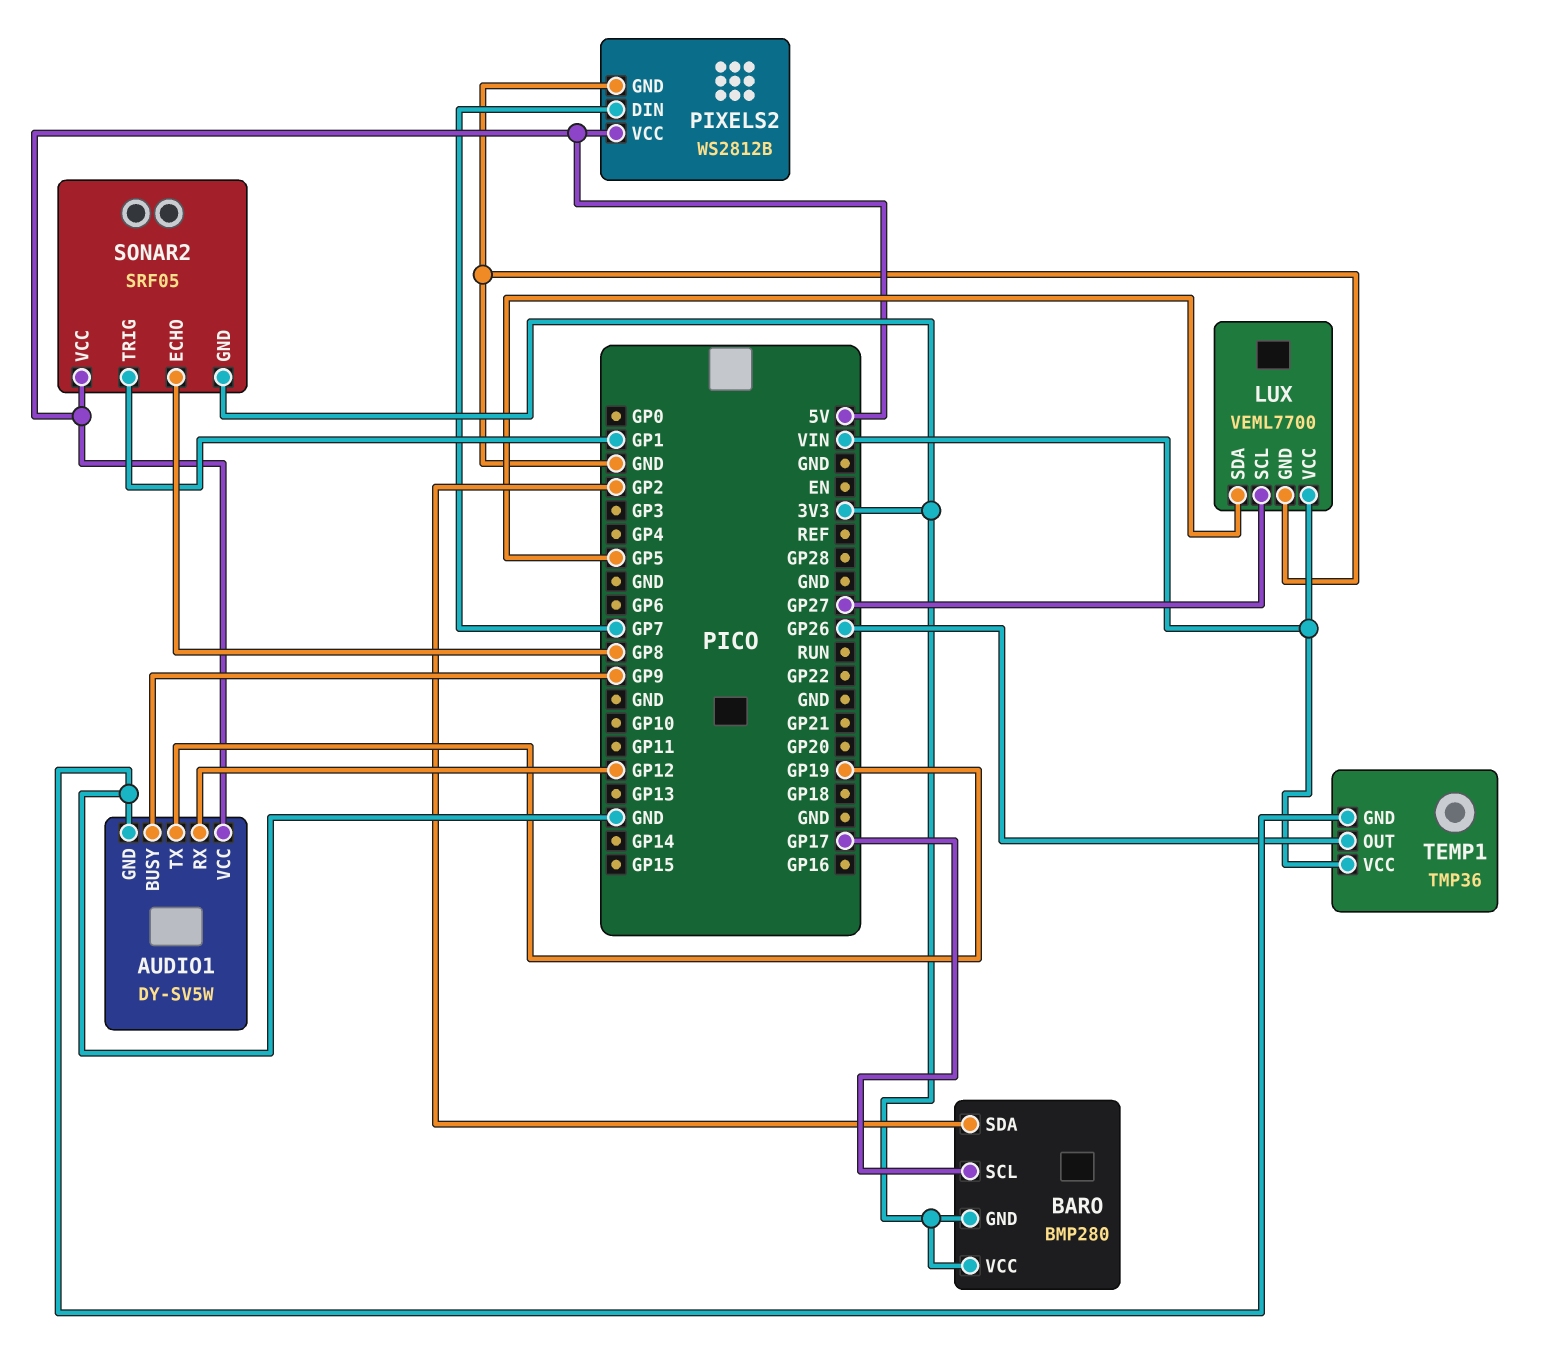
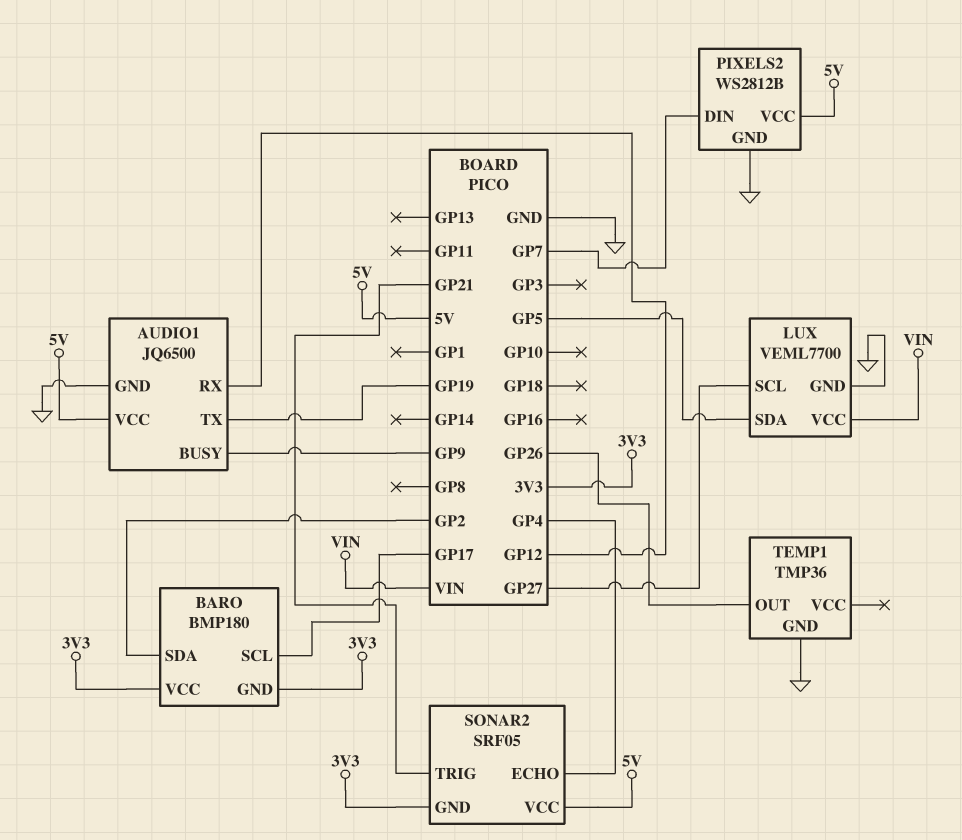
AUDIO1: DY-SV5W -> JQ6500
BARO: BMP280 -> BMP180
SONAR2 pin ECHO: GP8 -> GP4
SONAR2 pin TRIG: GP1 -> GP21
TEMP1 pin VCC: VIN -> none

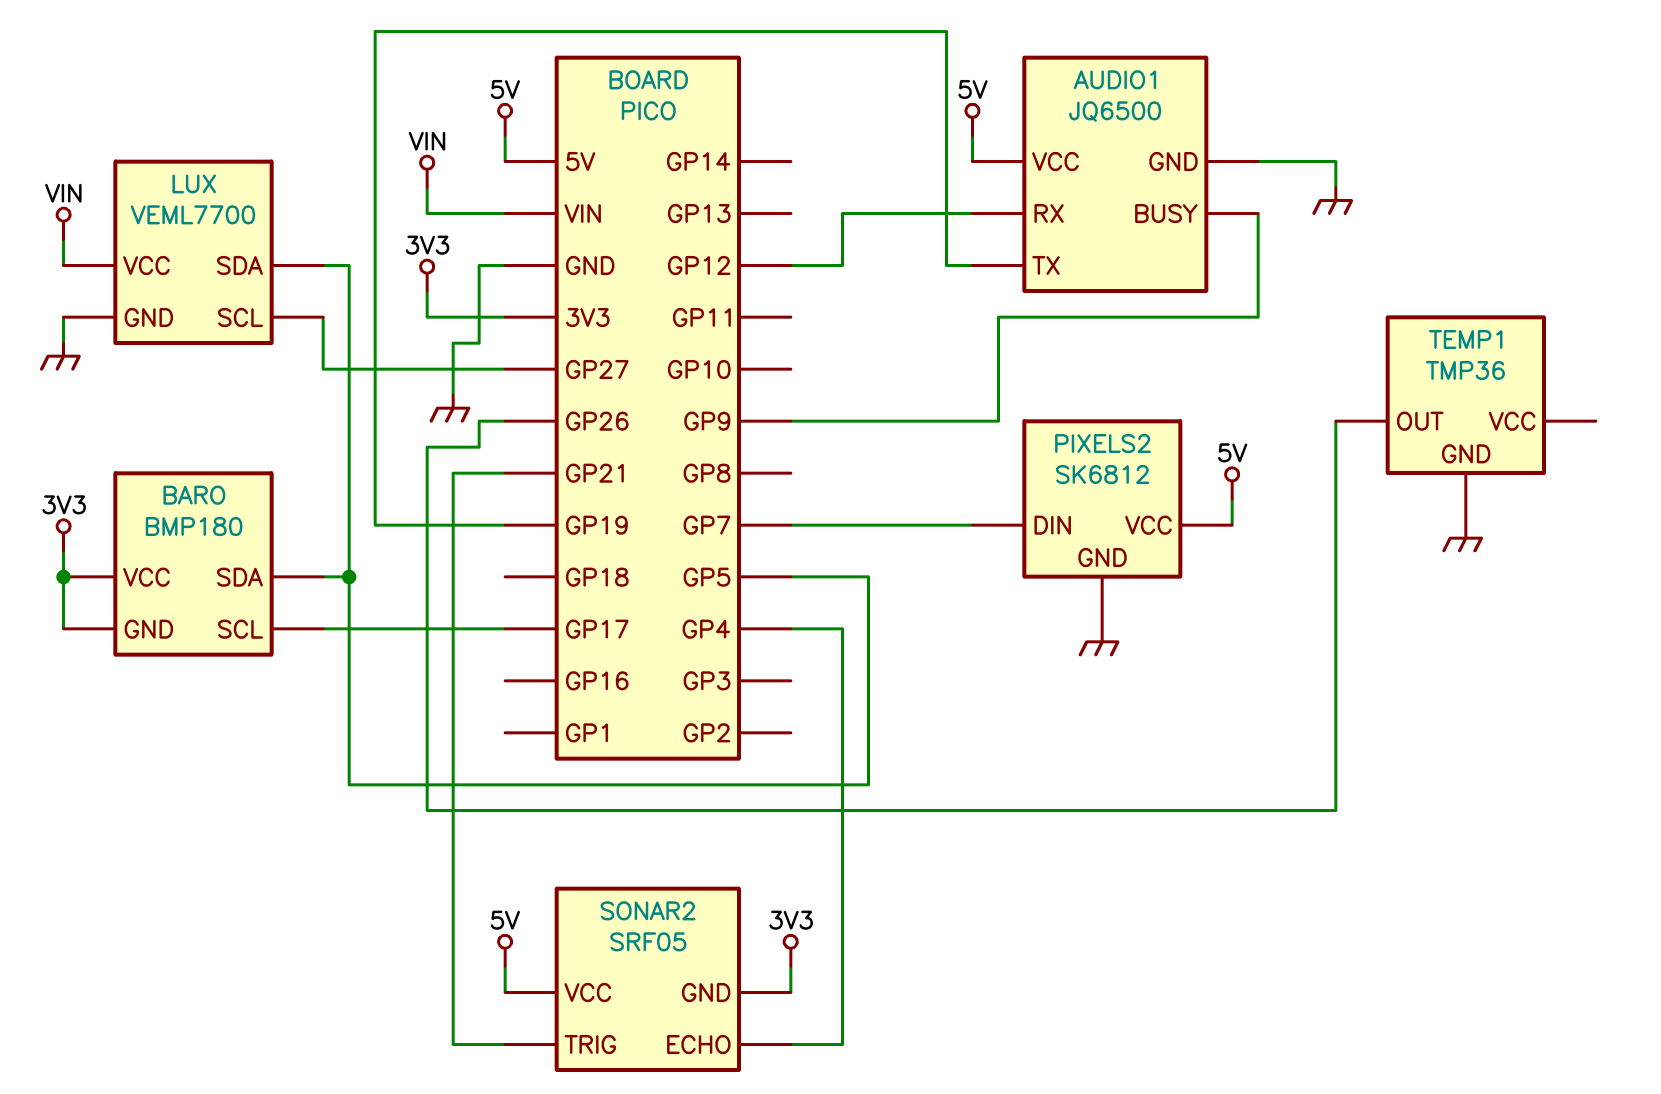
BARO pin SDA: GP2 -> GP5
PIXELS2: WS2812B -> SK6812

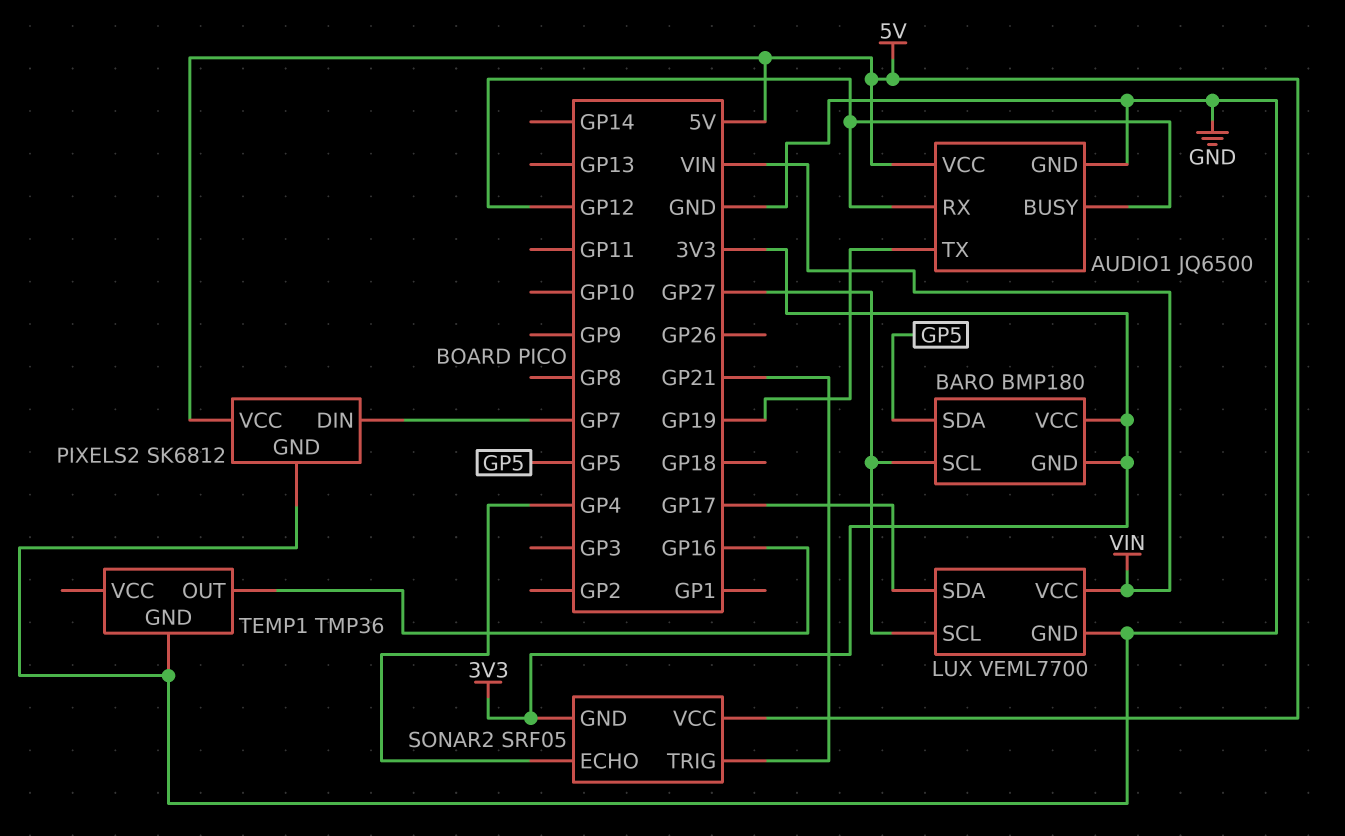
AUDIO1 pin BUSY: GP9 -> GP12
BARO pin SCL: GP17 -> GP27
LUX pin SDA: GP5 -> GP17
TEMP1 pin OUT: GP26 -> GP16

